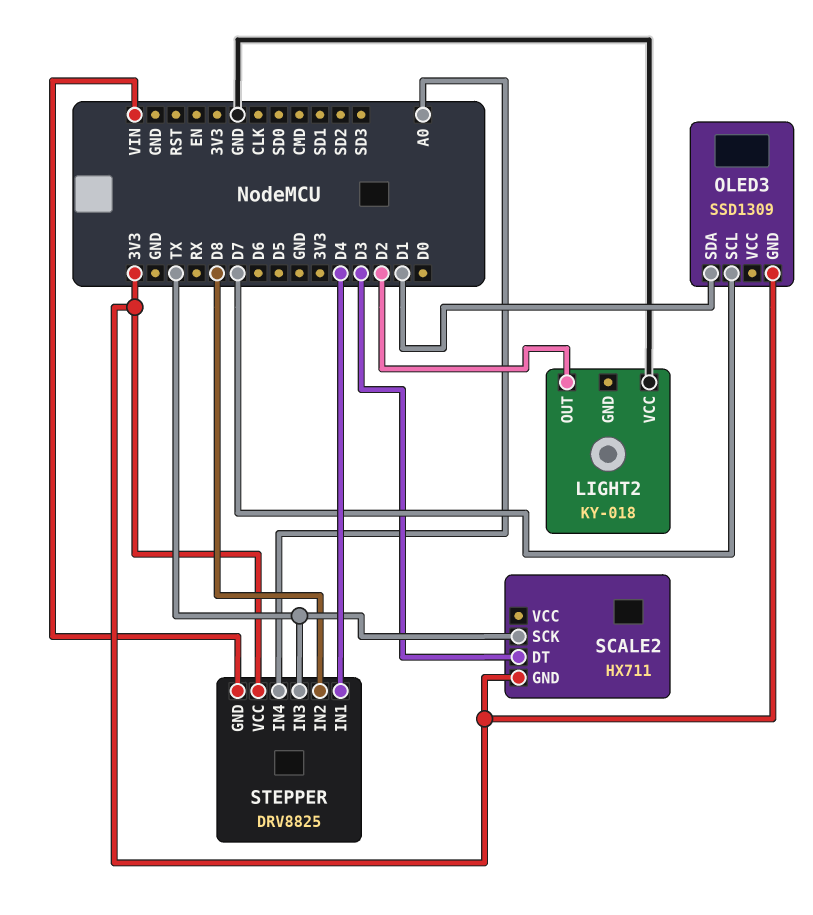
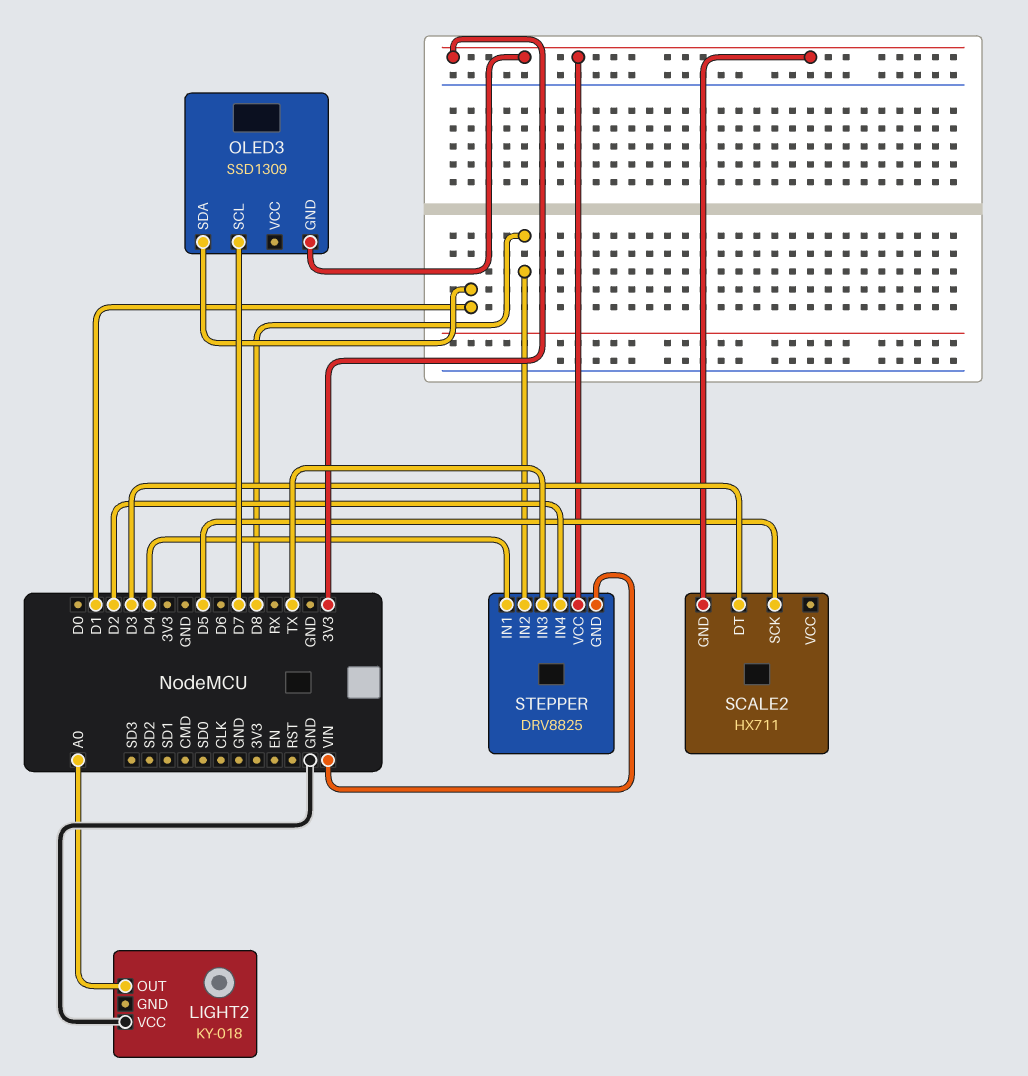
LIGHT2 pin OUT: D2 -> A0
SCALE2 pin SCK: TX -> D5
STEPPER pin IN4: A0 -> D2

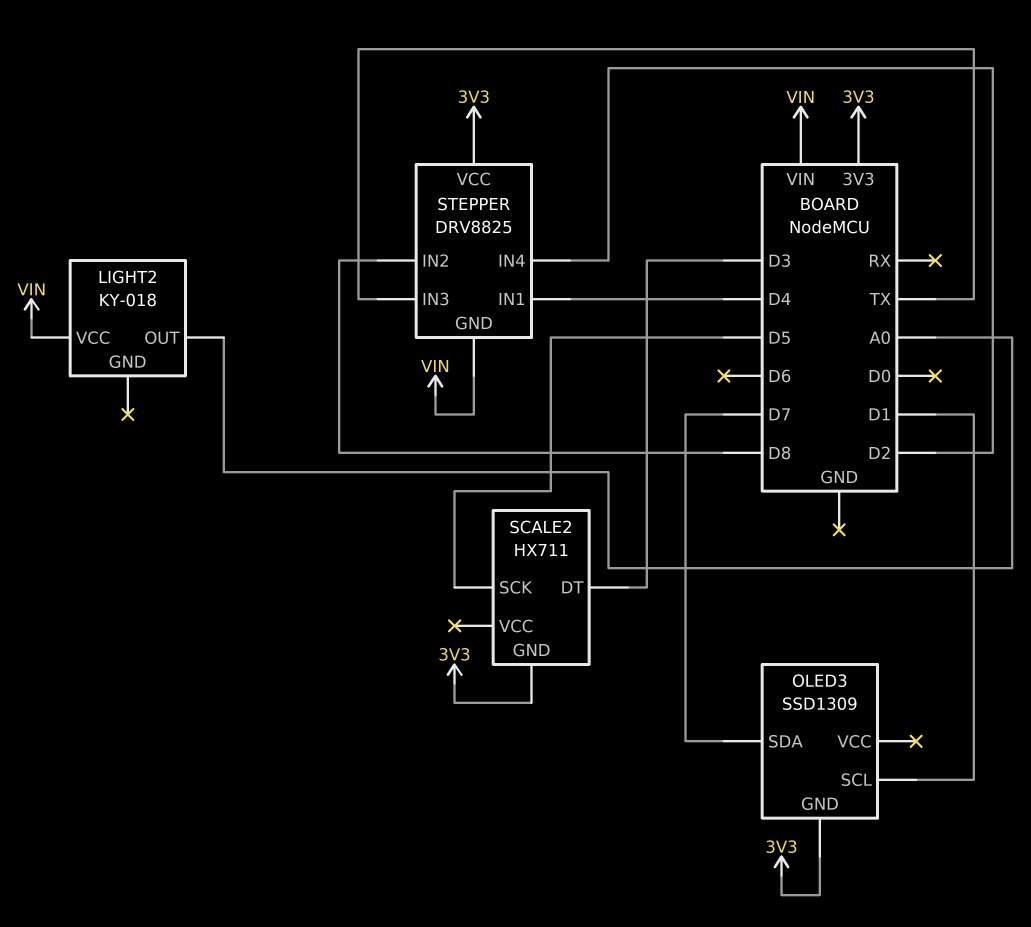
LIGHT2 pin VCC: GND -> VIN
OLED3 pin SCL: D7 -> D1
OLED3 pin SDA: D1 -> D7

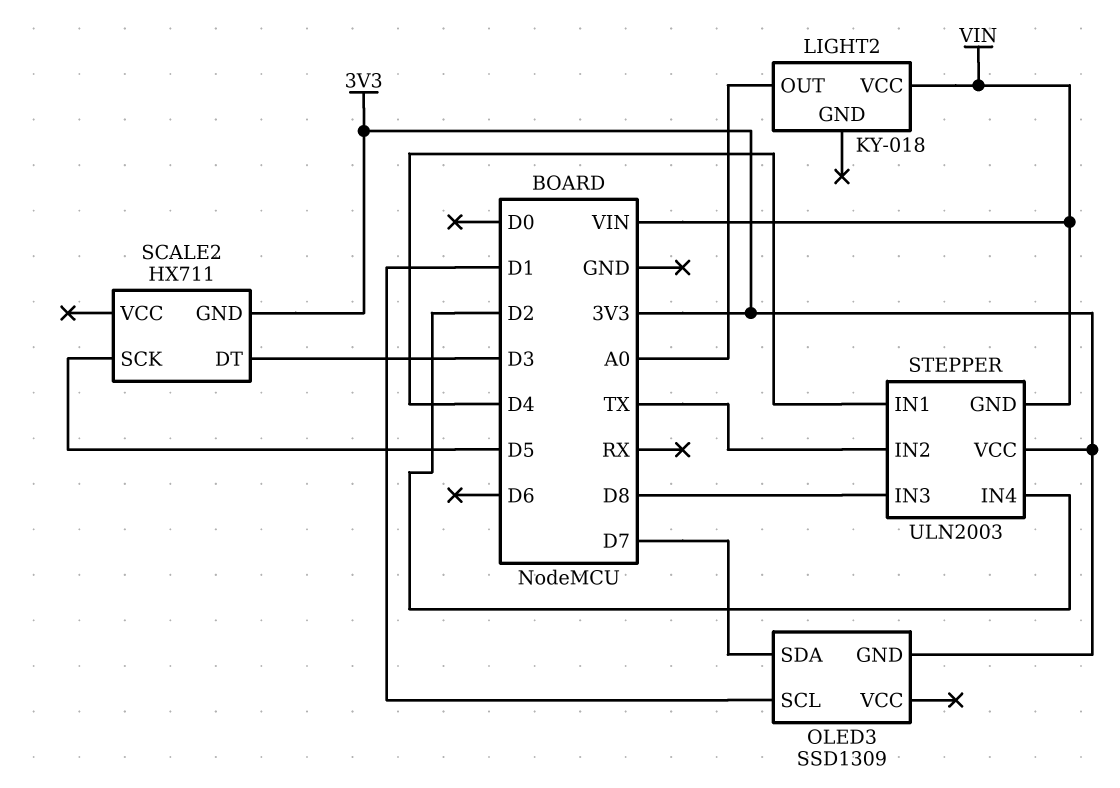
STEPPER: DRV8825 -> ULN2003
STEPPER pin IN2: D8 -> TX
STEPPER pin IN3: TX -> D8

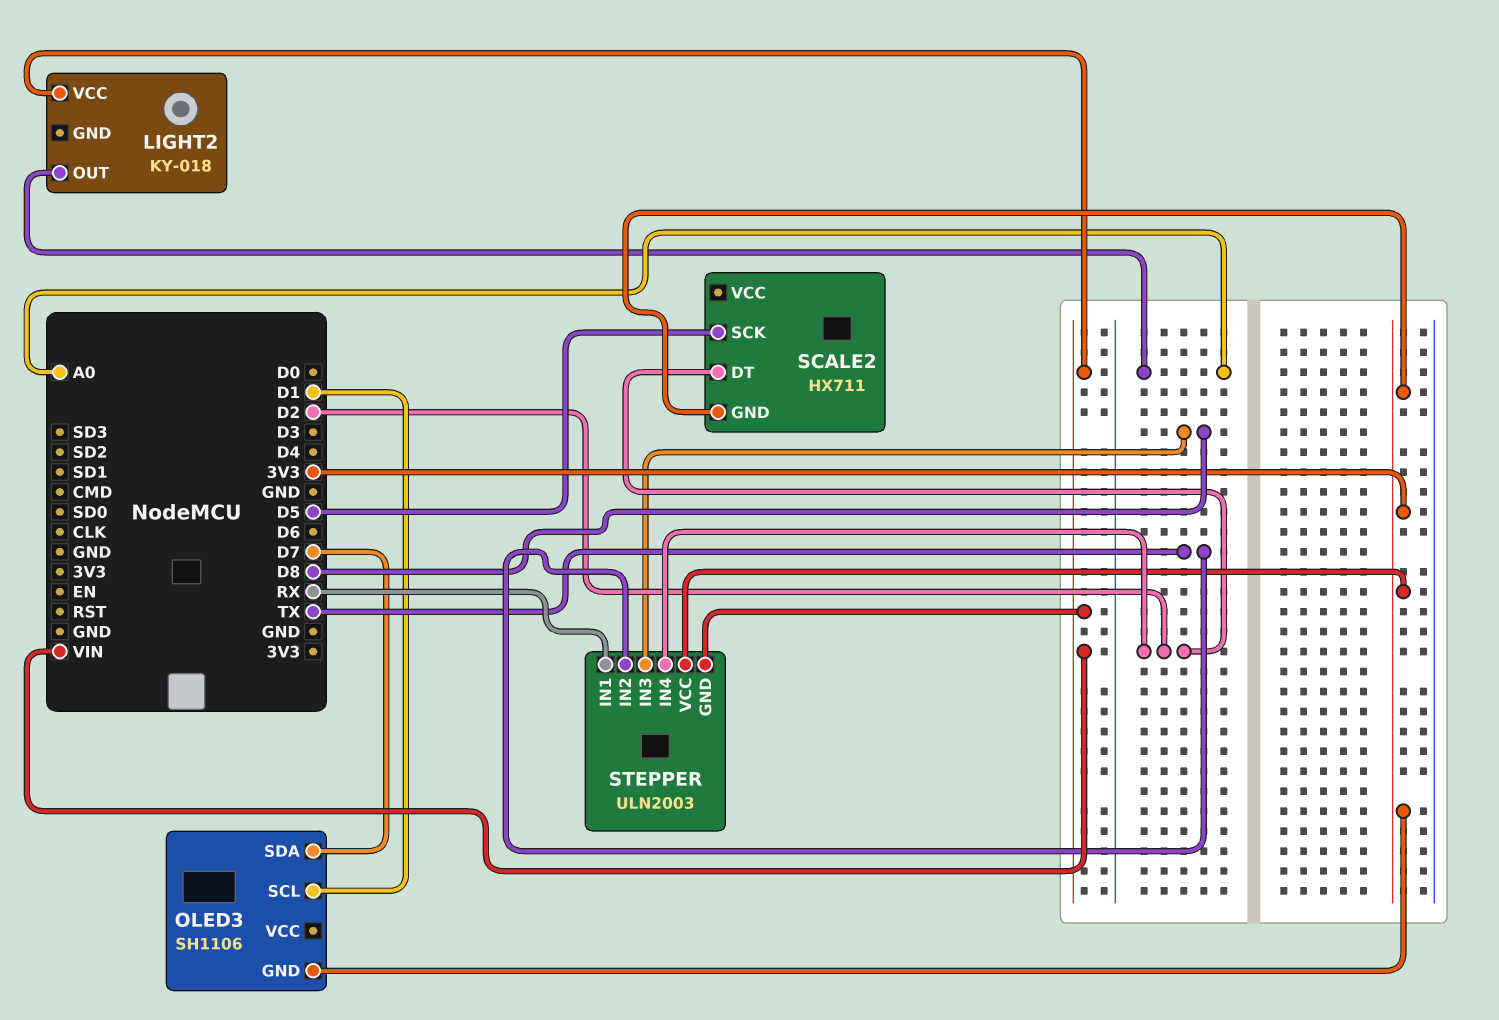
OLED3: SSD1309 -> SH1106
SCALE2 pin DT: D3 -> D2
STEPPER pin IN1: D4 -> RX

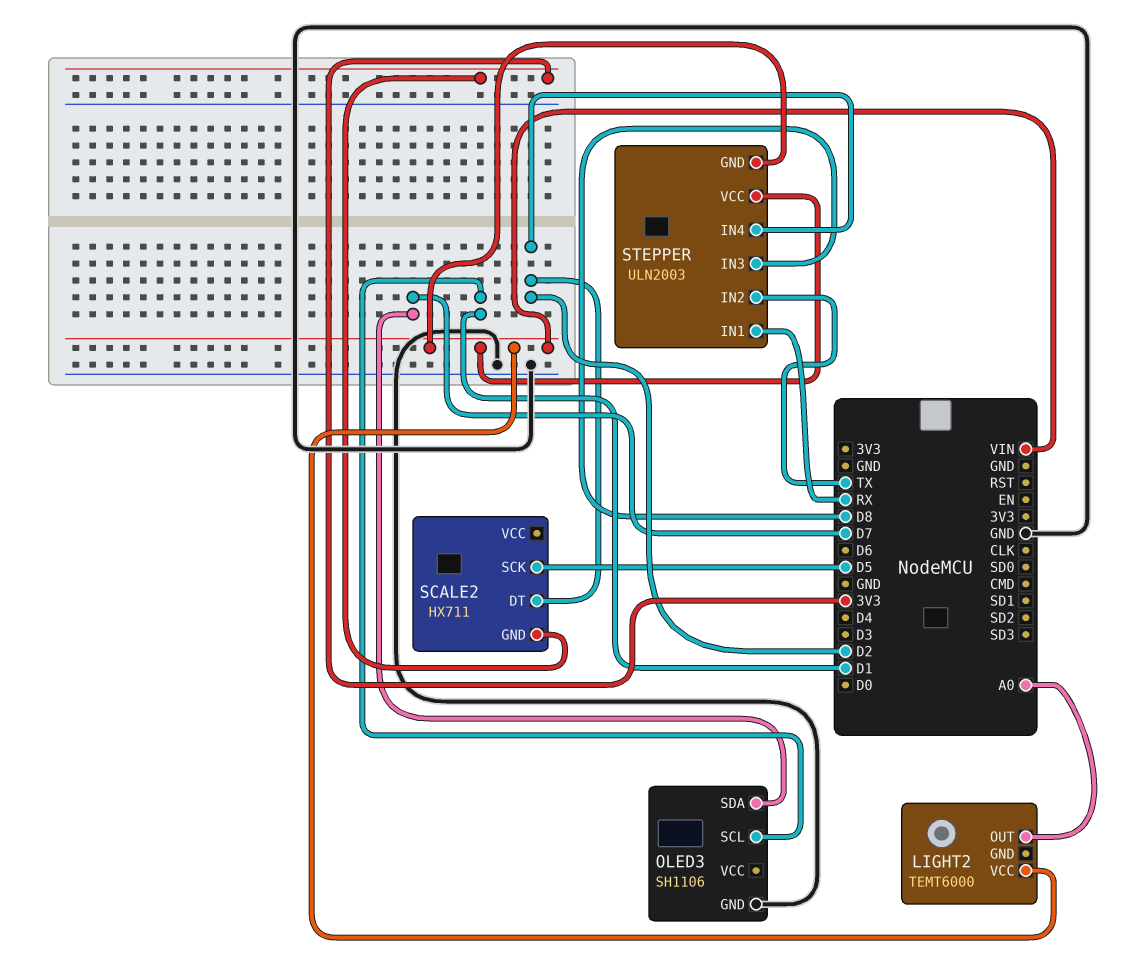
LIGHT2: KY-018 -> TEMT6000
OLED3 pin GND: 3V3 -> GND
STEPPER pin VCC: 3V3 -> VIN

